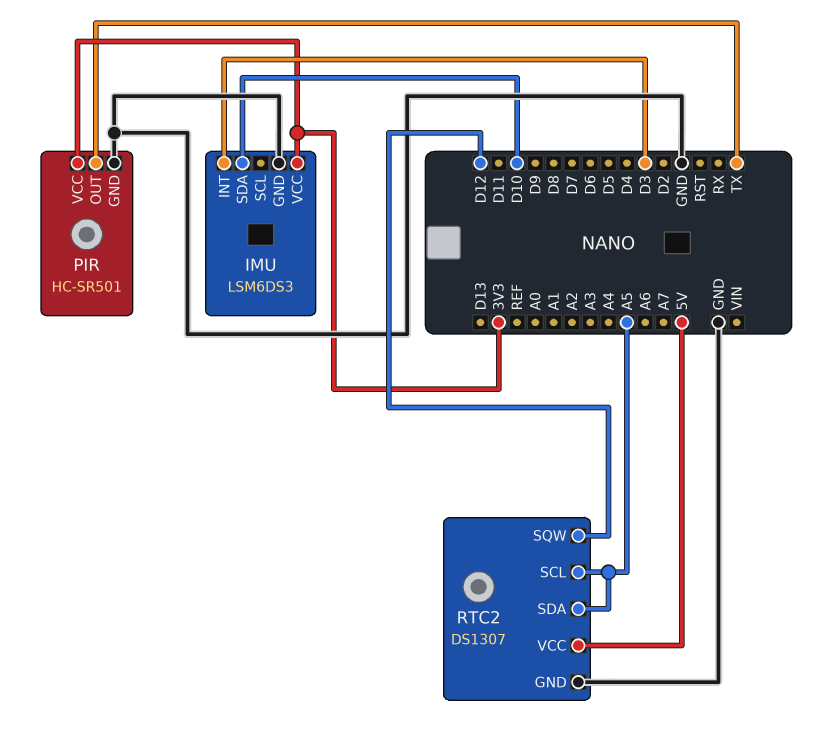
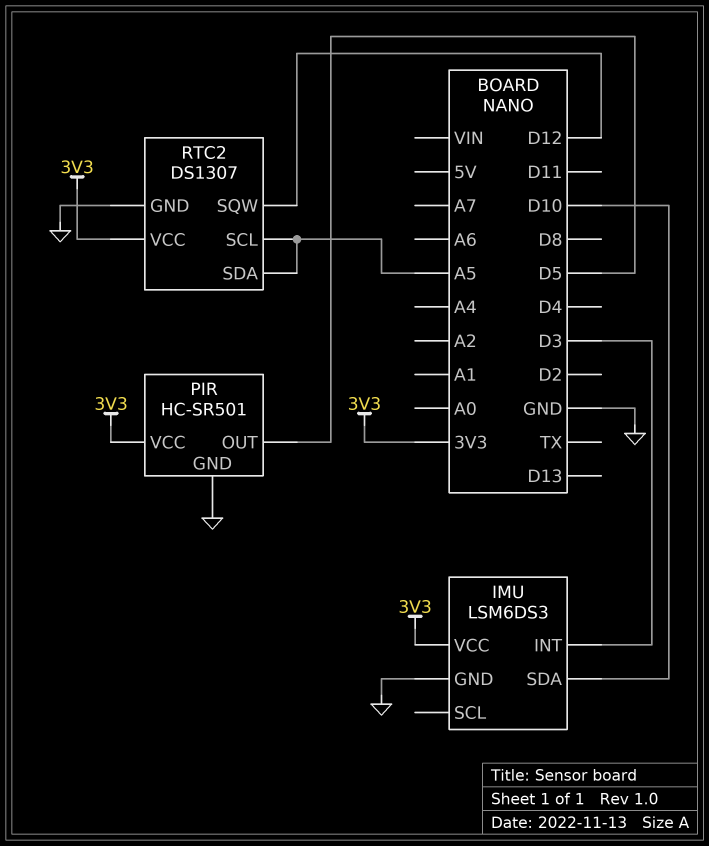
PIR pin OUT: TX -> D5
RTC2 pin VCC: 5V -> 3V3

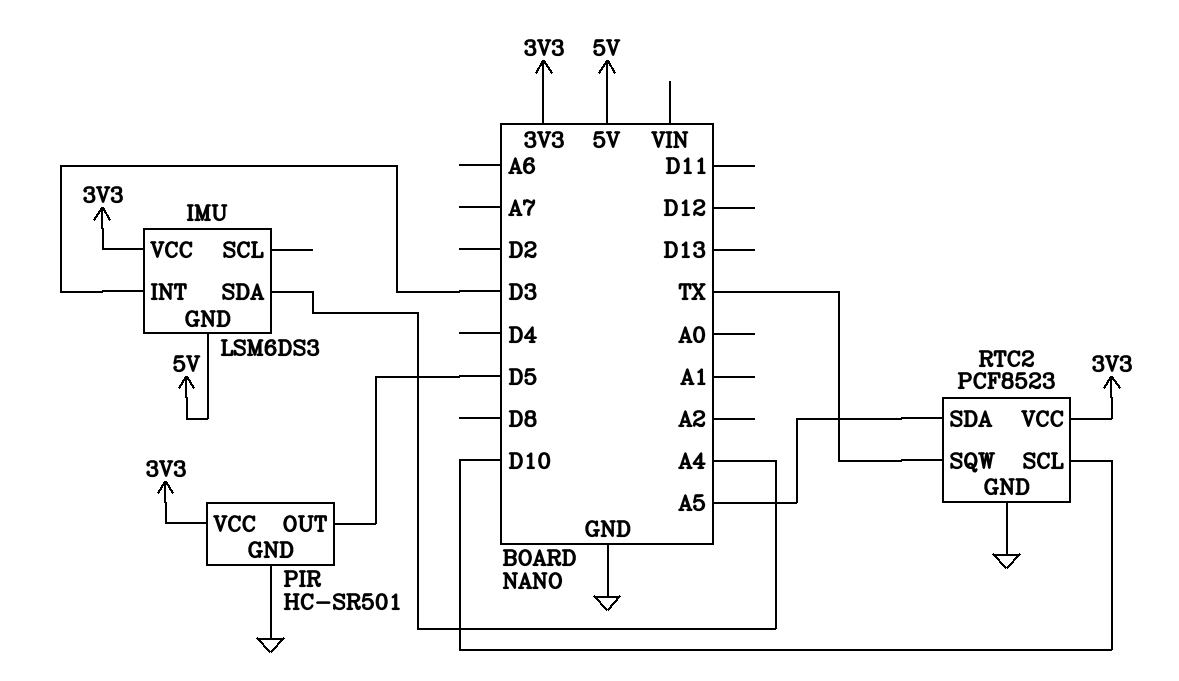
IMU pin GND: GND -> 5V
IMU pin SDA: D10 -> A4
RTC2: DS1307 -> PCF8523
RTC2 pin SCL: A5 -> D10
RTC2 pin SQW: D12 -> TX

